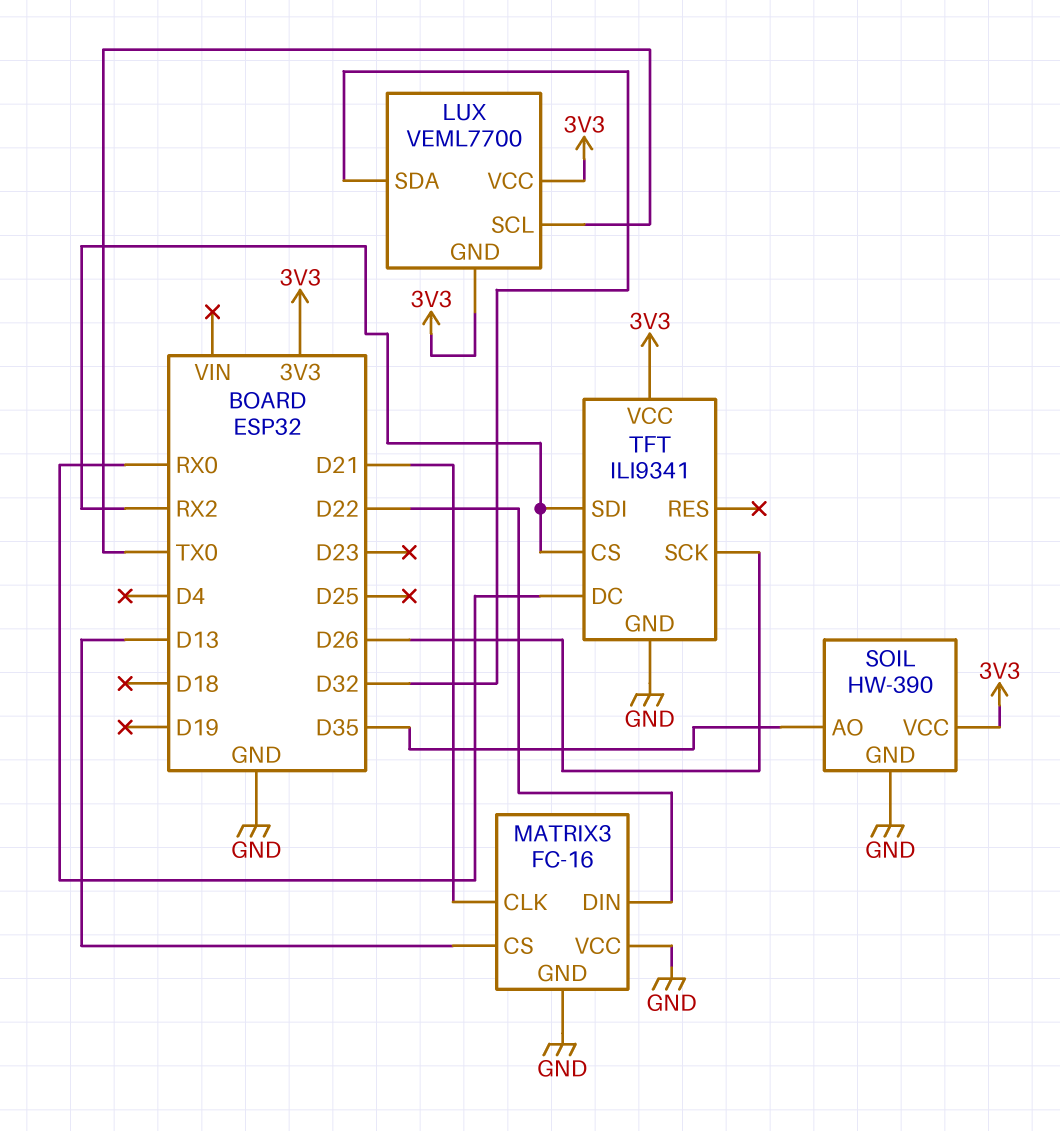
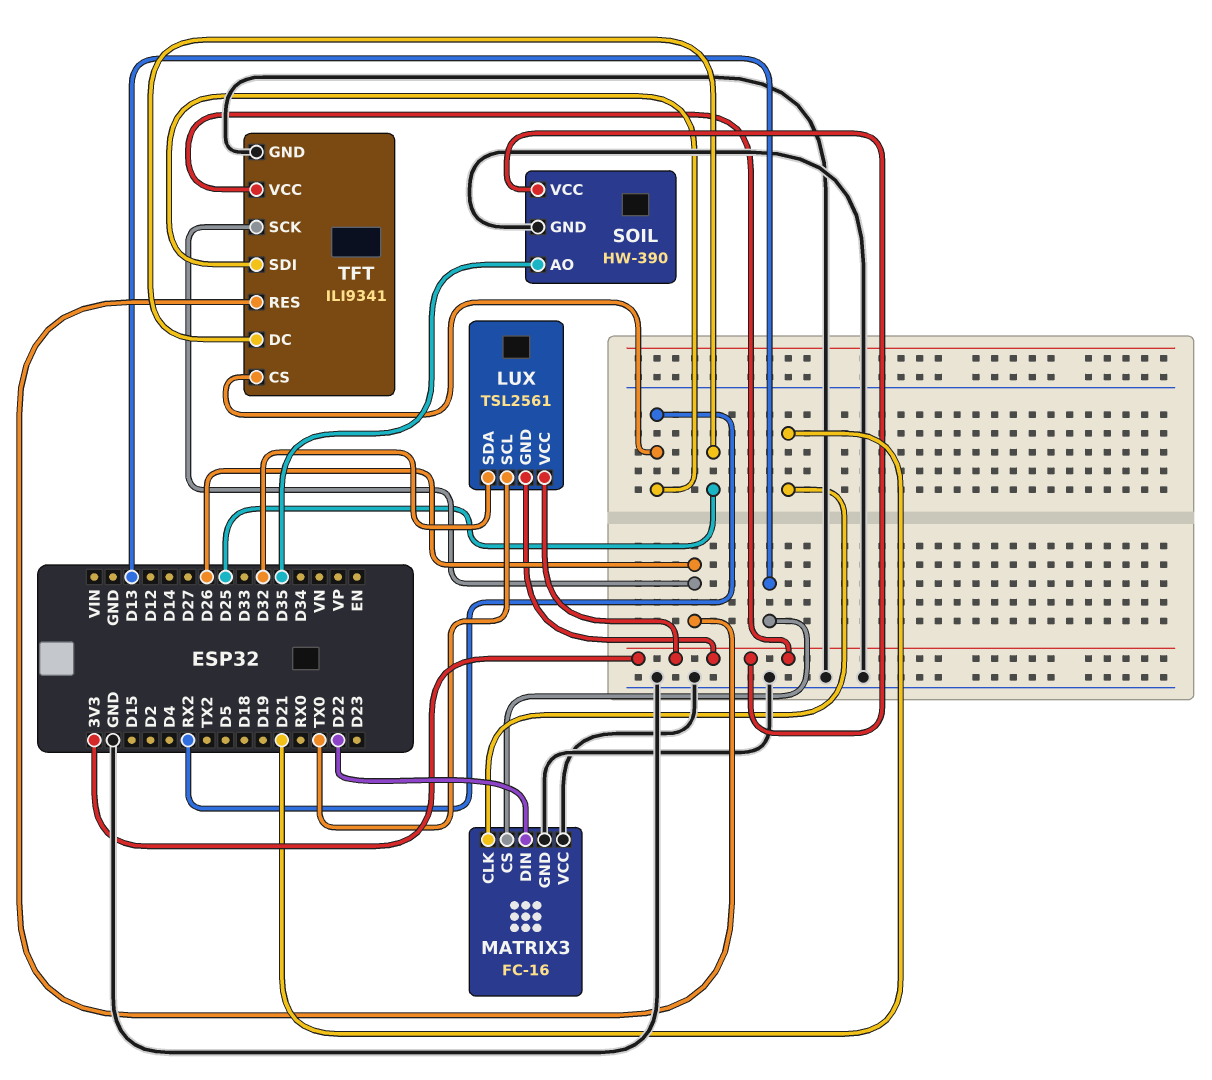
LUX: VEML7700 -> TSL2561
TFT pin DC: RX0 -> D25
TFT pin RES: none -> D26

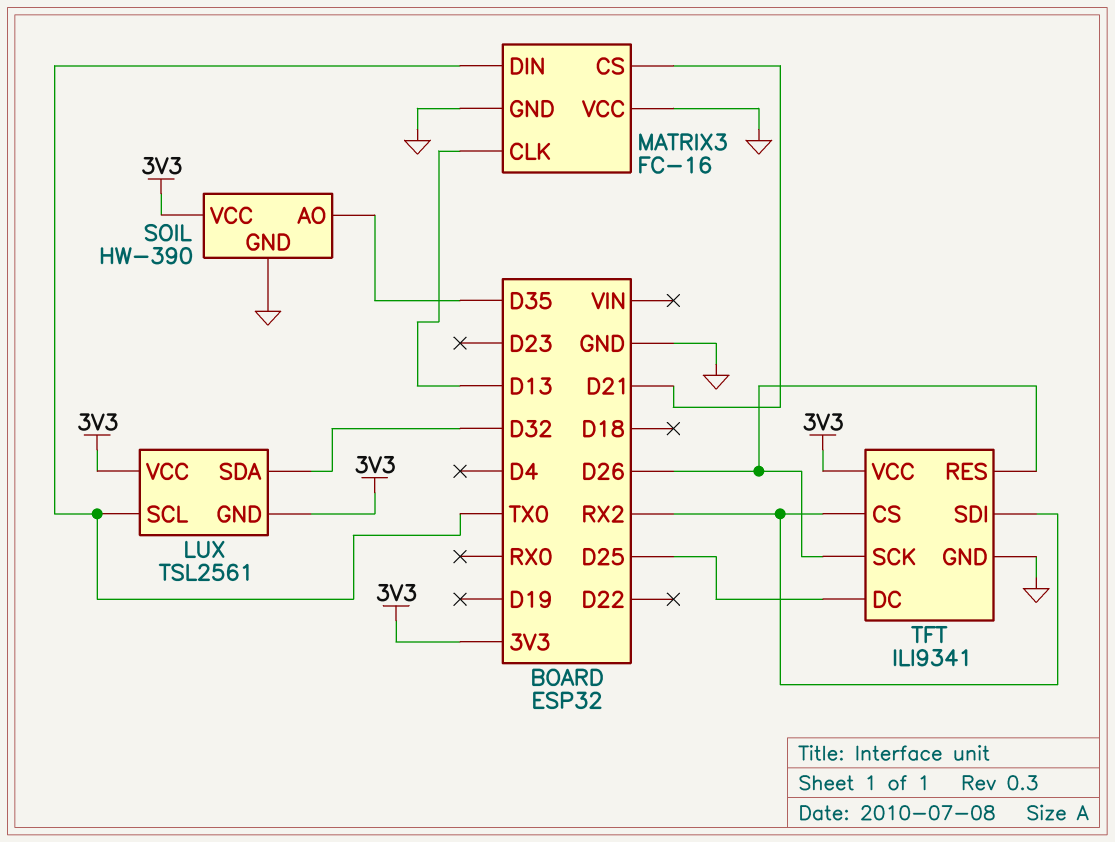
MATRIX3 pin CLK: D21 -> D13
MATRIX3 pin CS: D13 -> D21
MATRIX3 pin DIN: D22 -> TX0

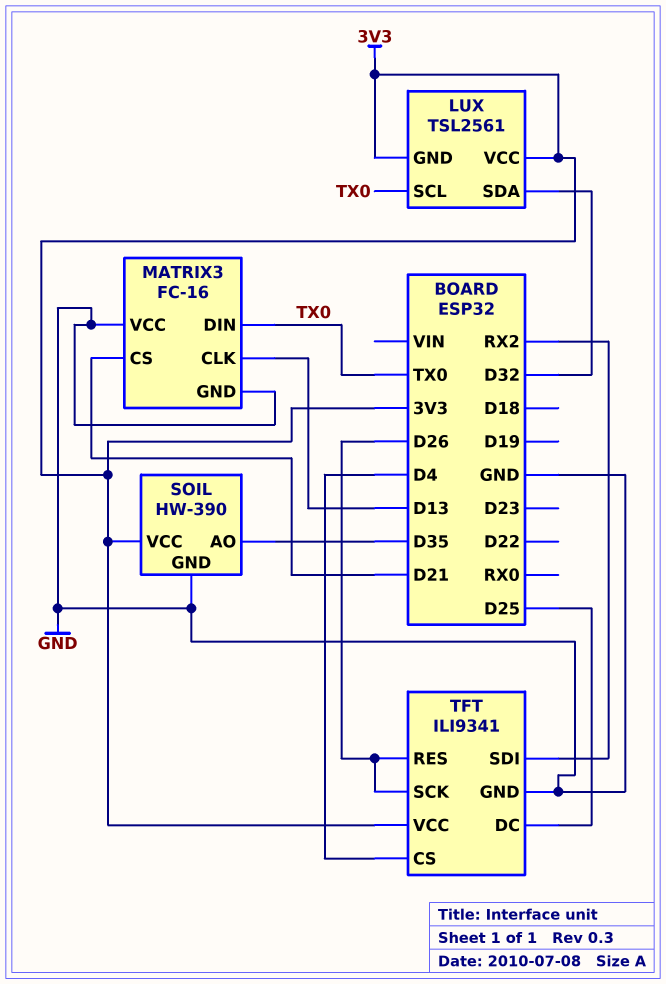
TFT pin CS: RX2 -> D4

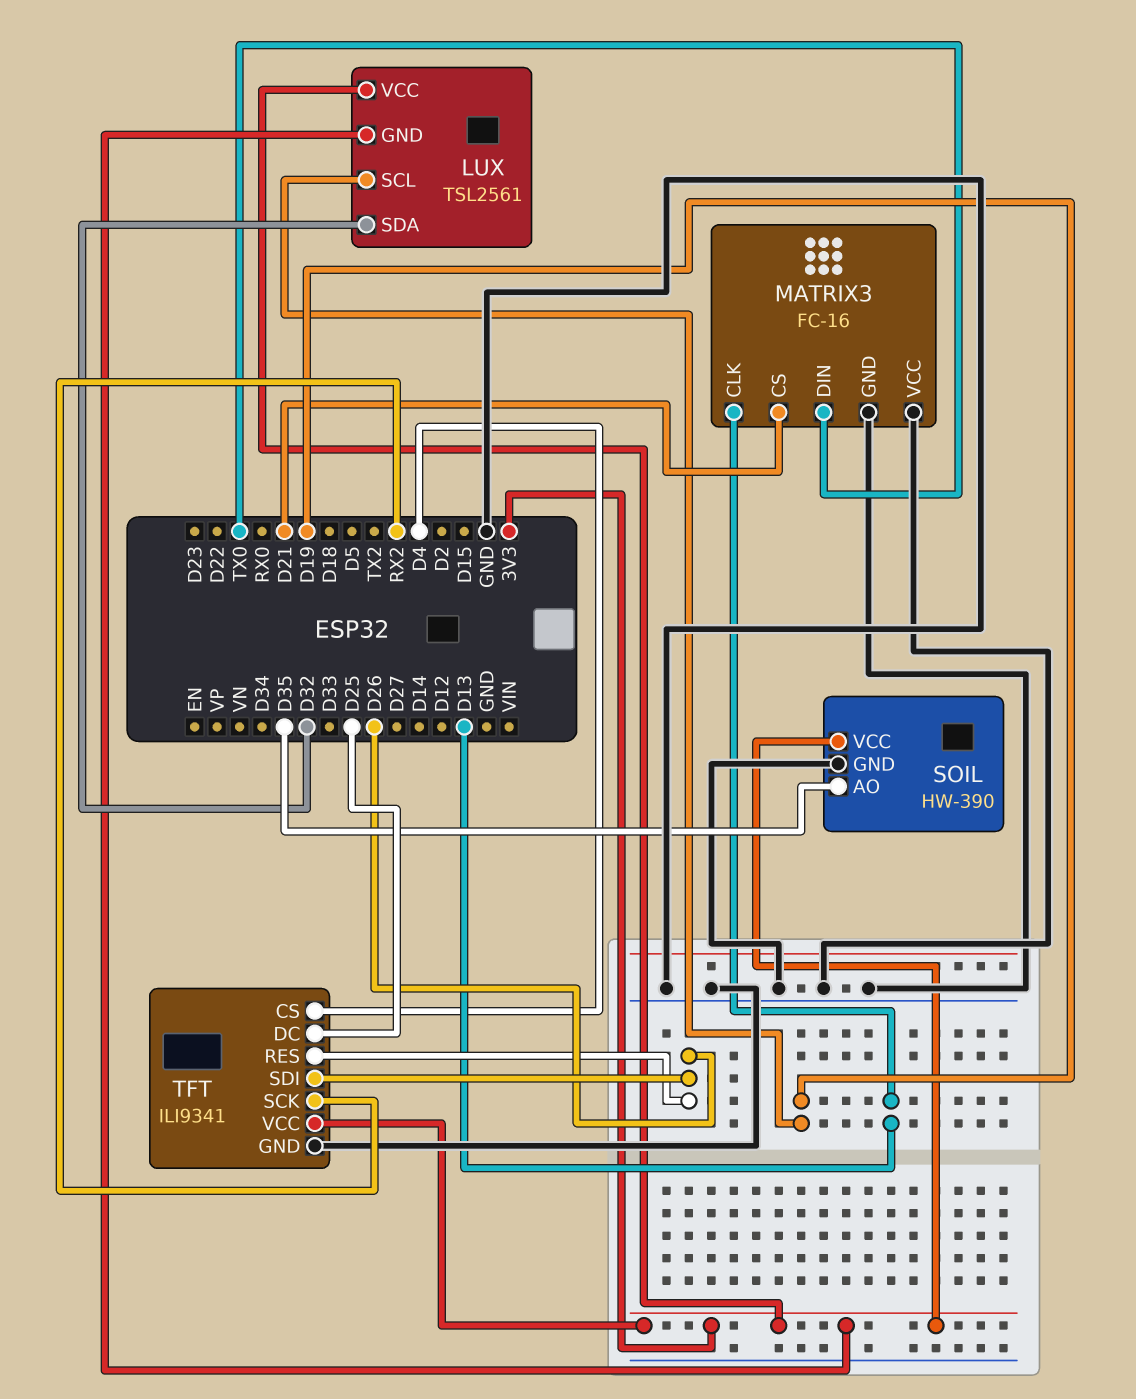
LUX pin SCL: TX0 -> D19
TFT pin SCK: D26 -> RX2
TFT pin SDI: RX2 -> D26

